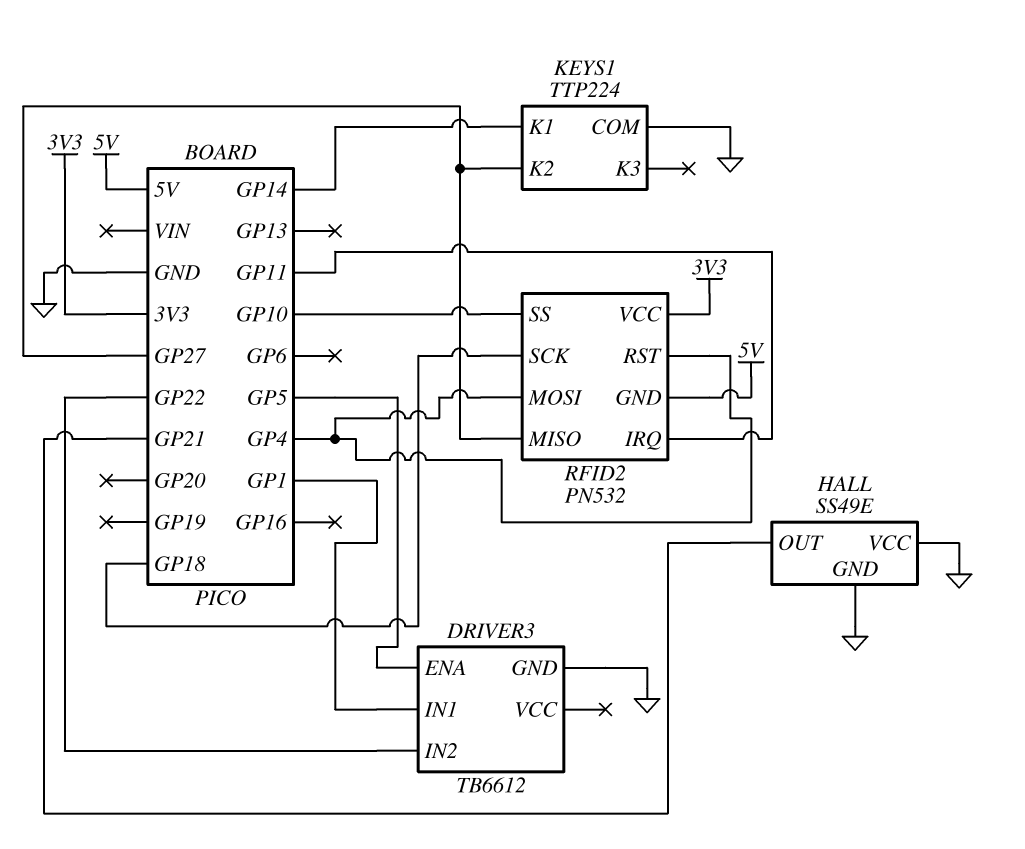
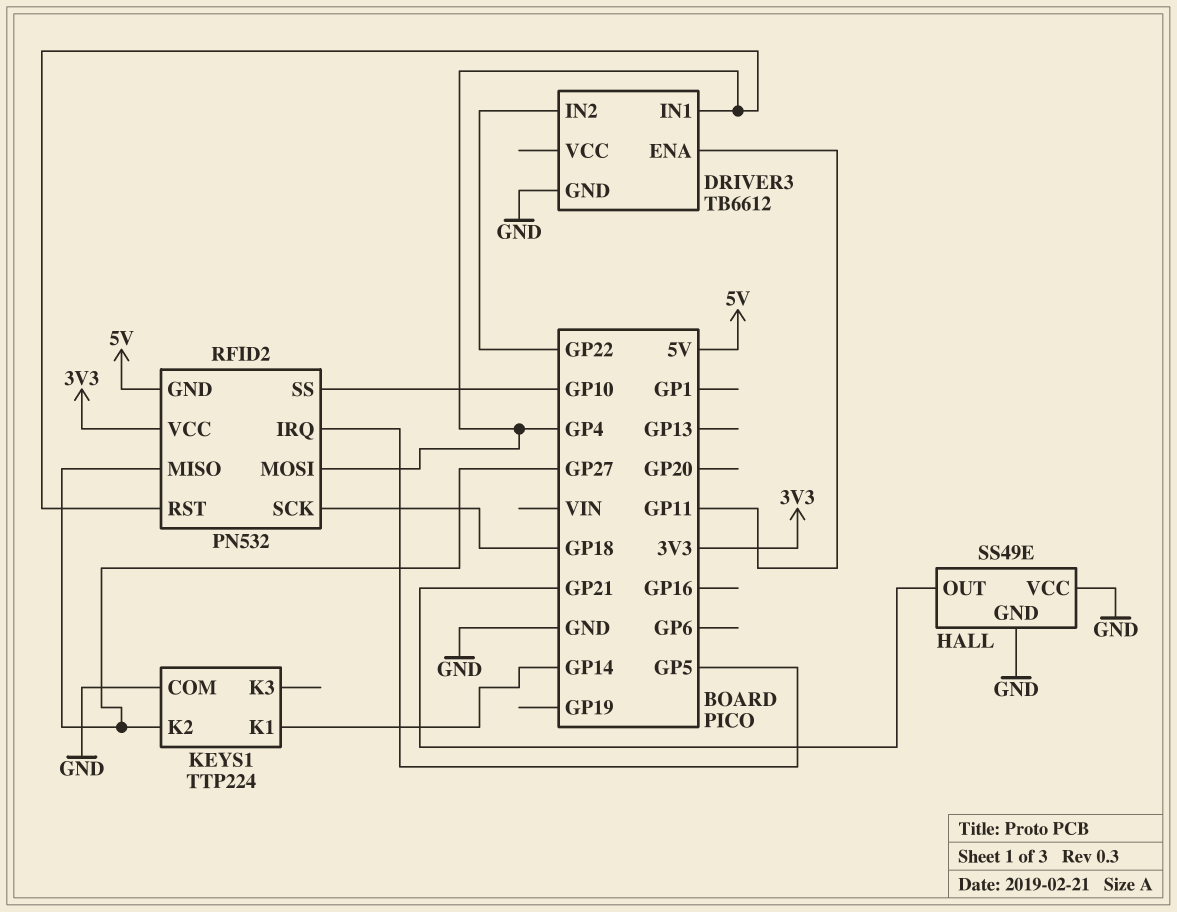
DRIVER3 pin ENA: GP5 -> GP11
DRIVER3 pin IN1: GP1 -> GP4
RFID2 pin IRQ: GP11 -> GP5

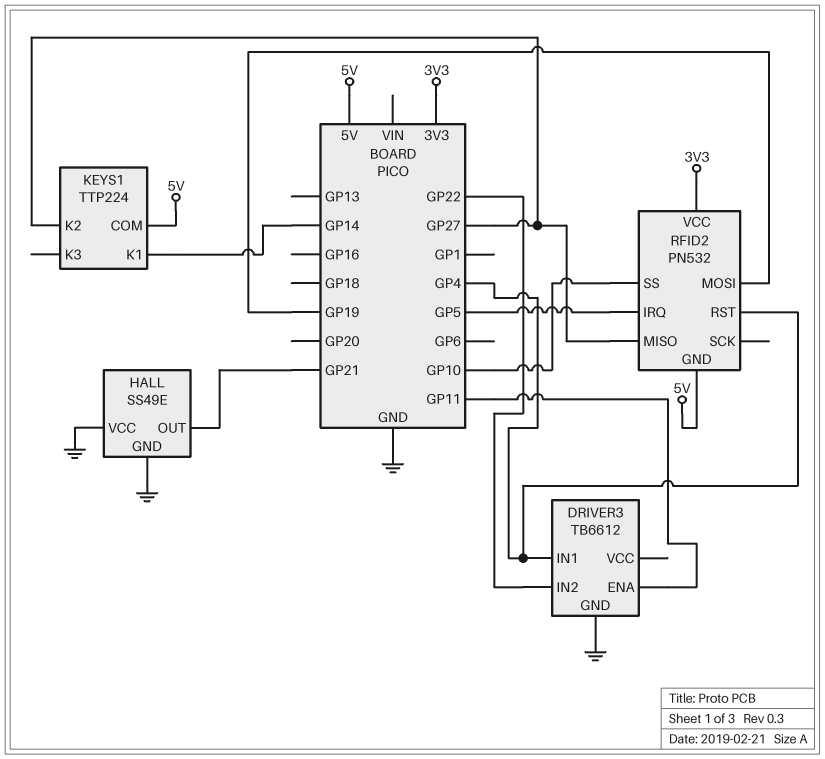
KEYS1 pin COM: GND -> 5V
RFID2 pin MOSI: GP4 -> GP19
RFID2 pin SCK: GP18 -> none

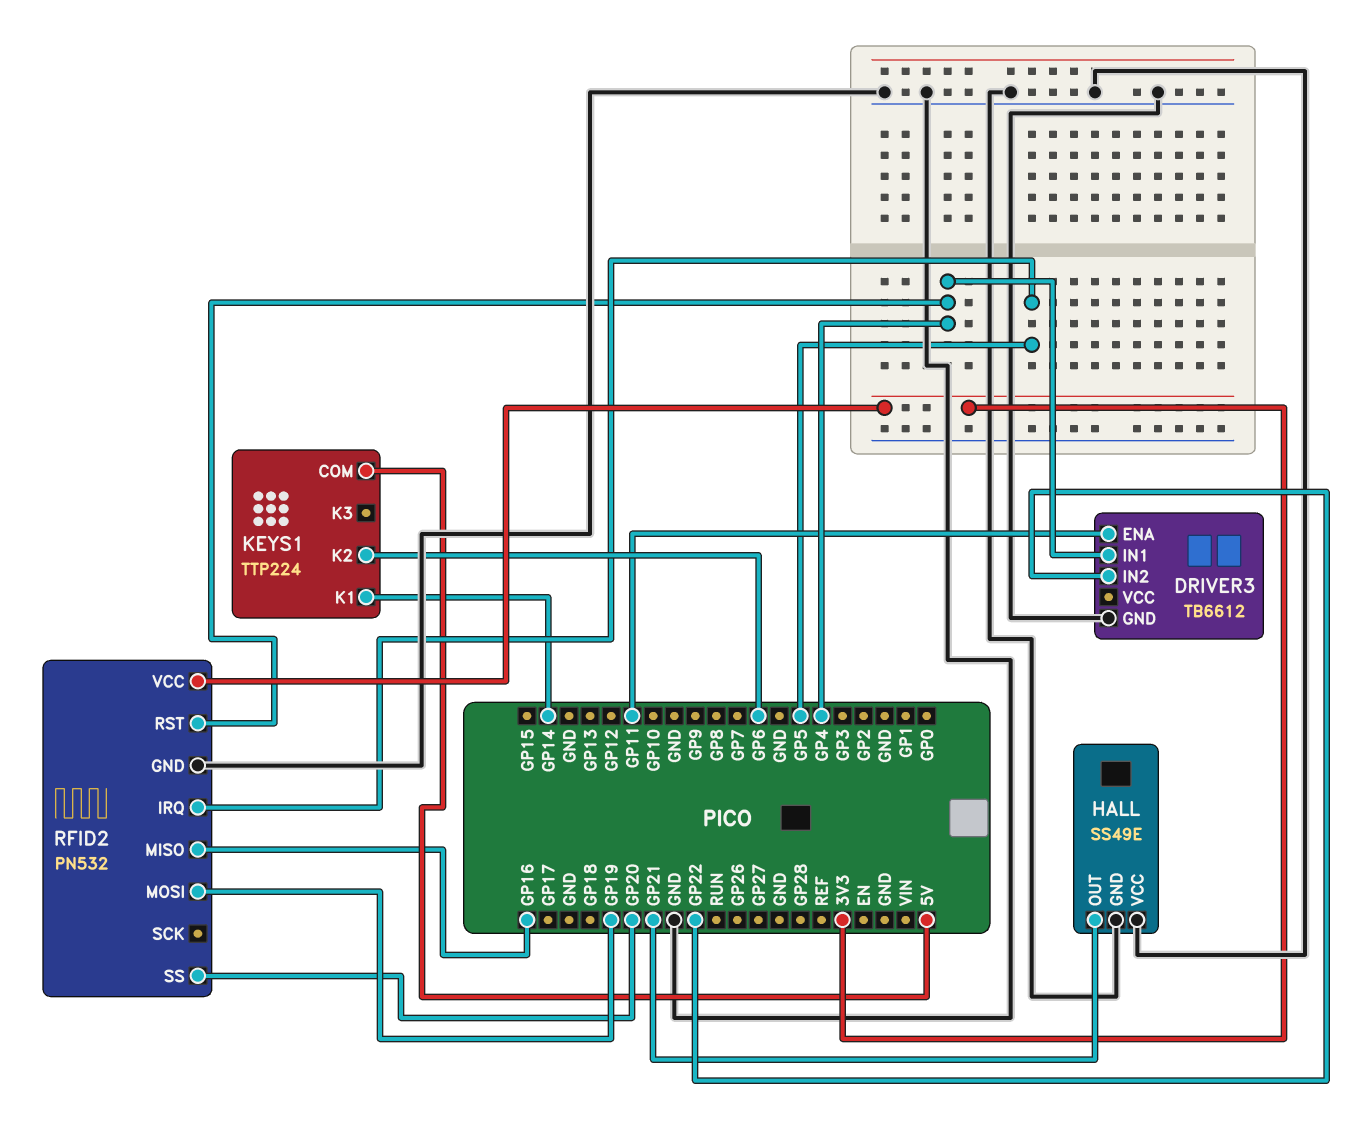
KEYS1 pin K2: GP27 -> GP6
RFID2 pin GND: 5V -> GND
RFID2 pin MISO: GP27 -> GP16
RFID2 pin SS: GP10 -> GP20

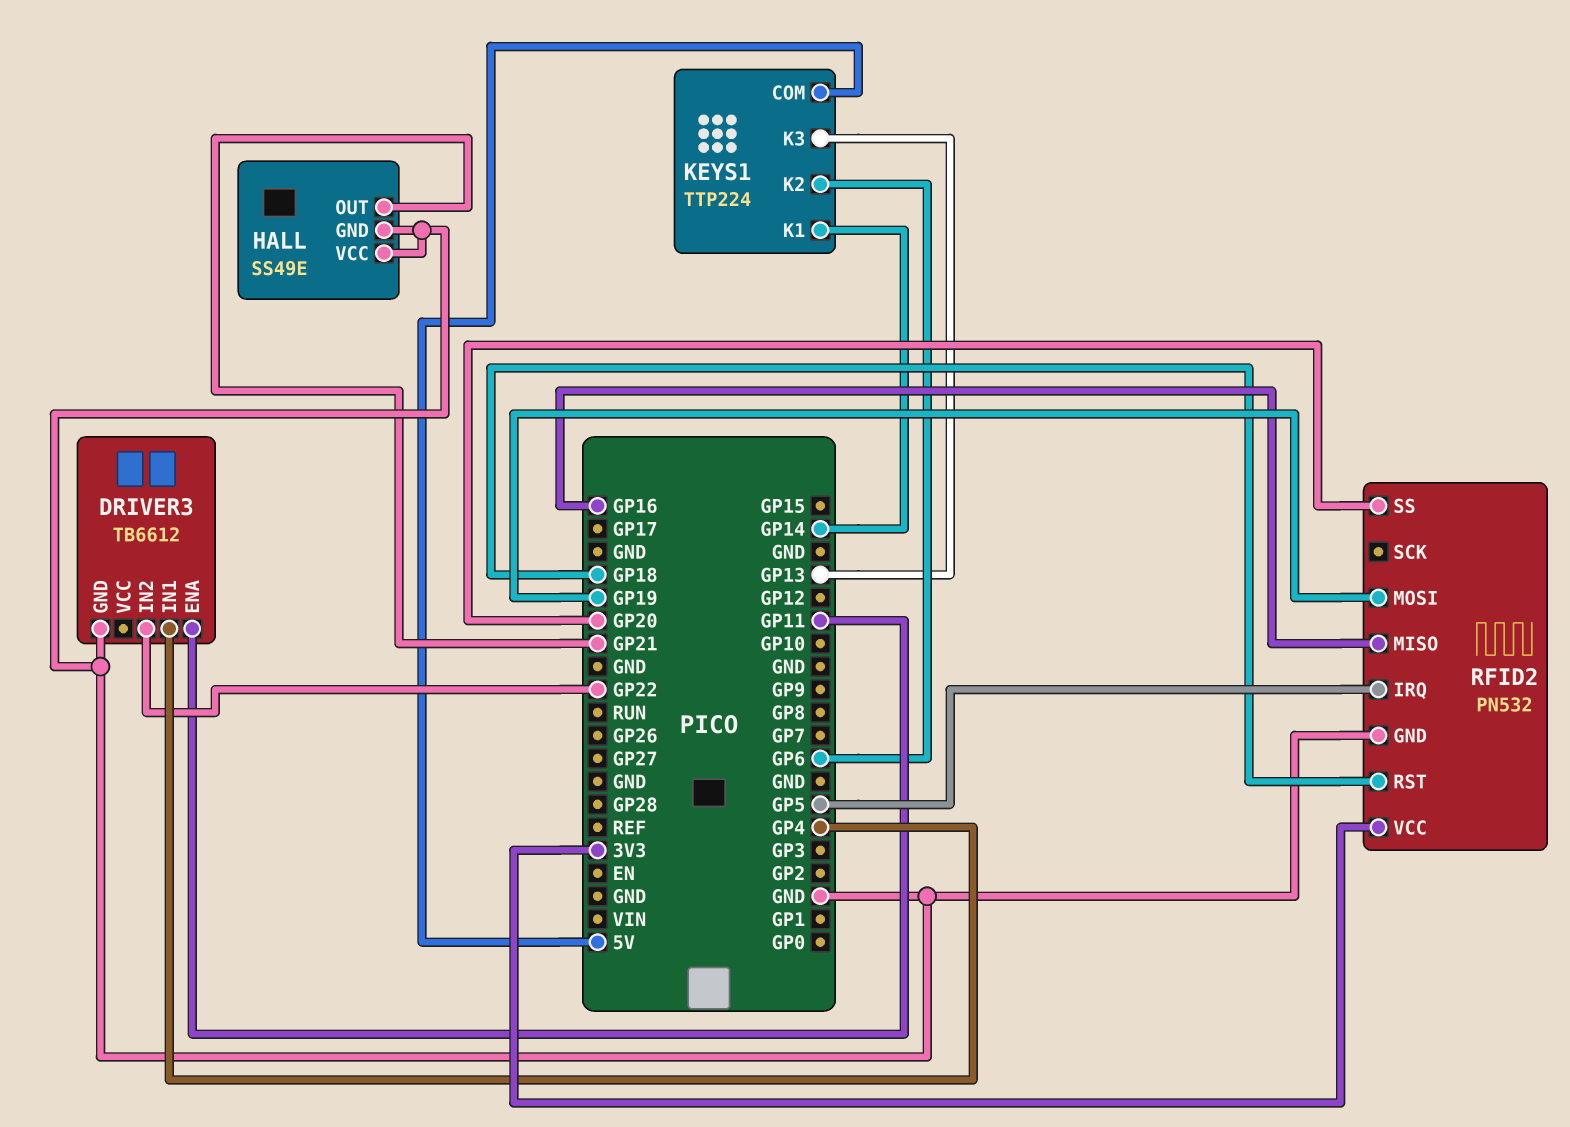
KEYS1 pin K3: none -> GP13
RFID2 pin RST: GP4 -> GP18

